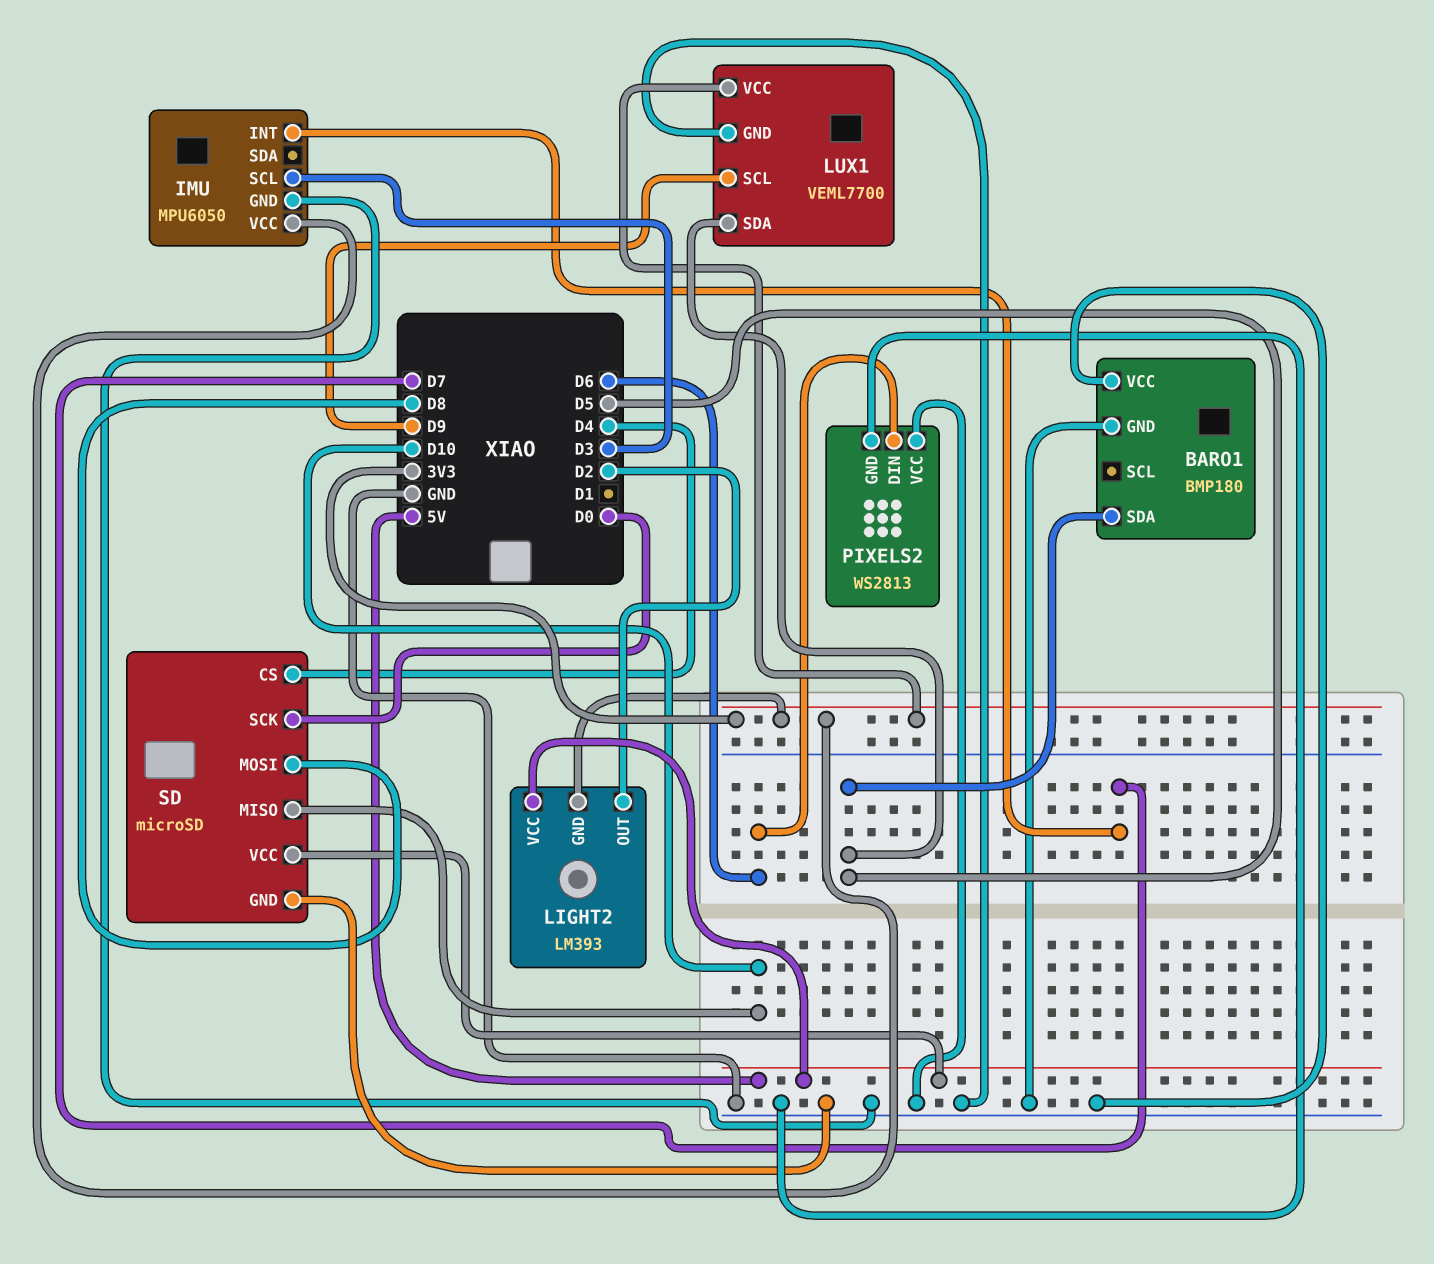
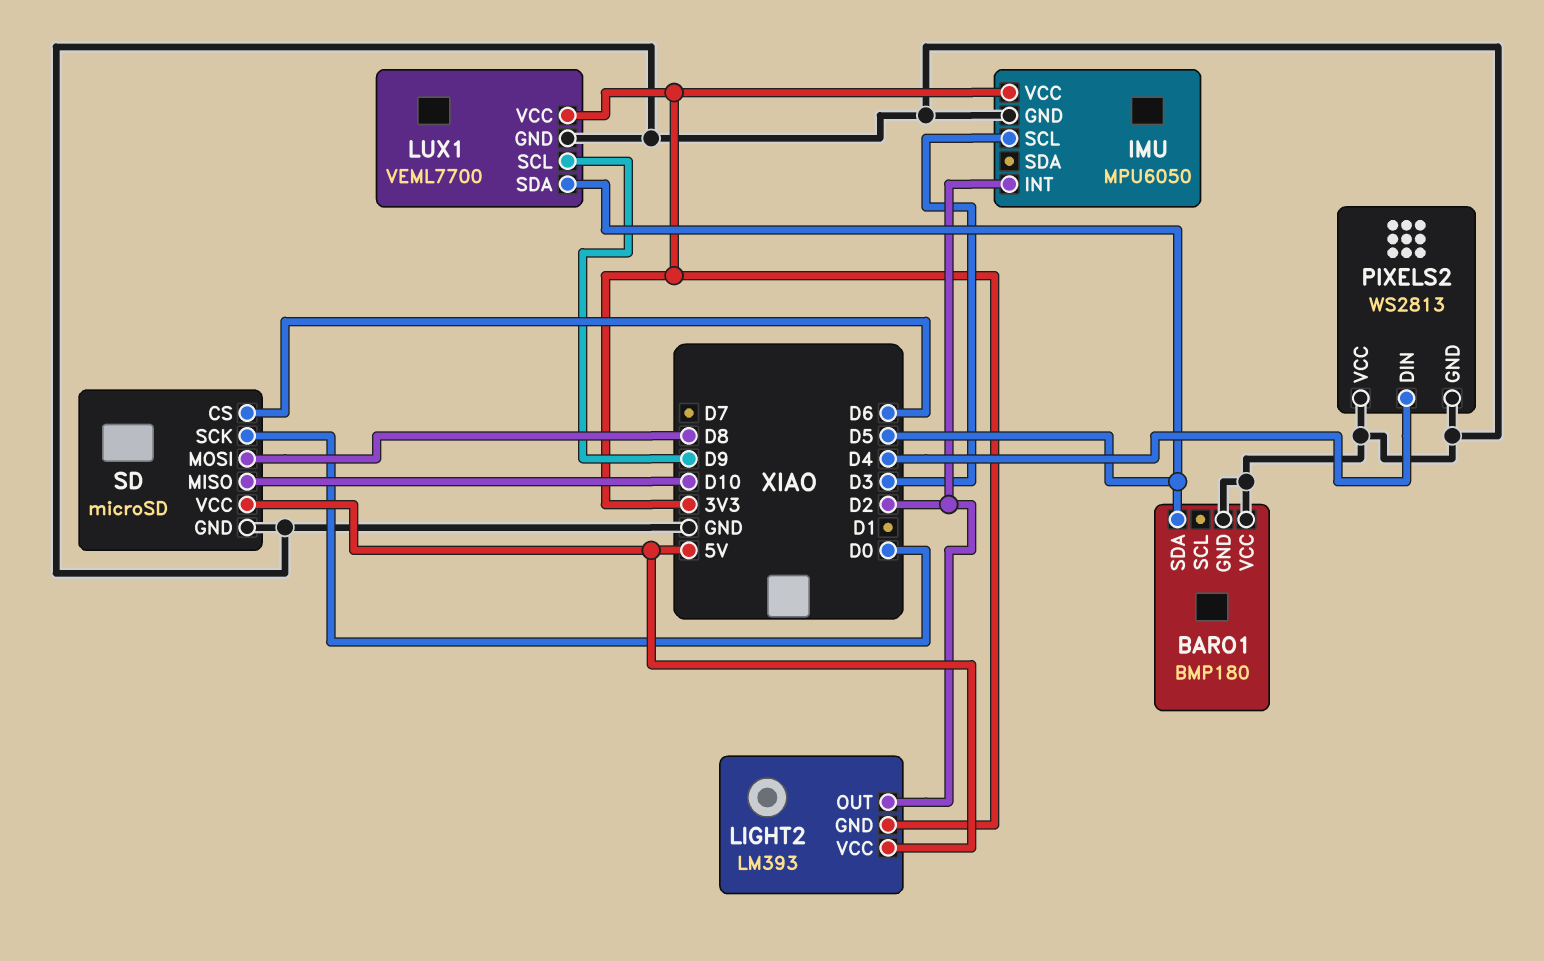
IMU pin INT: D7 -> D2
PIXELS2 pin DIN: D6 -> D4
SD pin CS: D4 -> D6

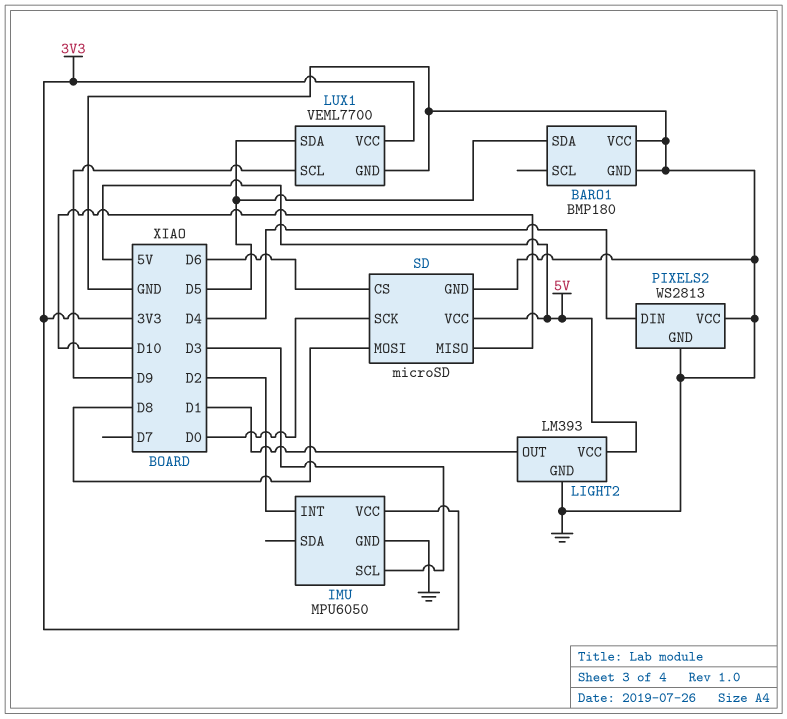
LIGHT2 pin GND: 3V3 -> GND
LIGHT2 pin OUT: D2 -> D1

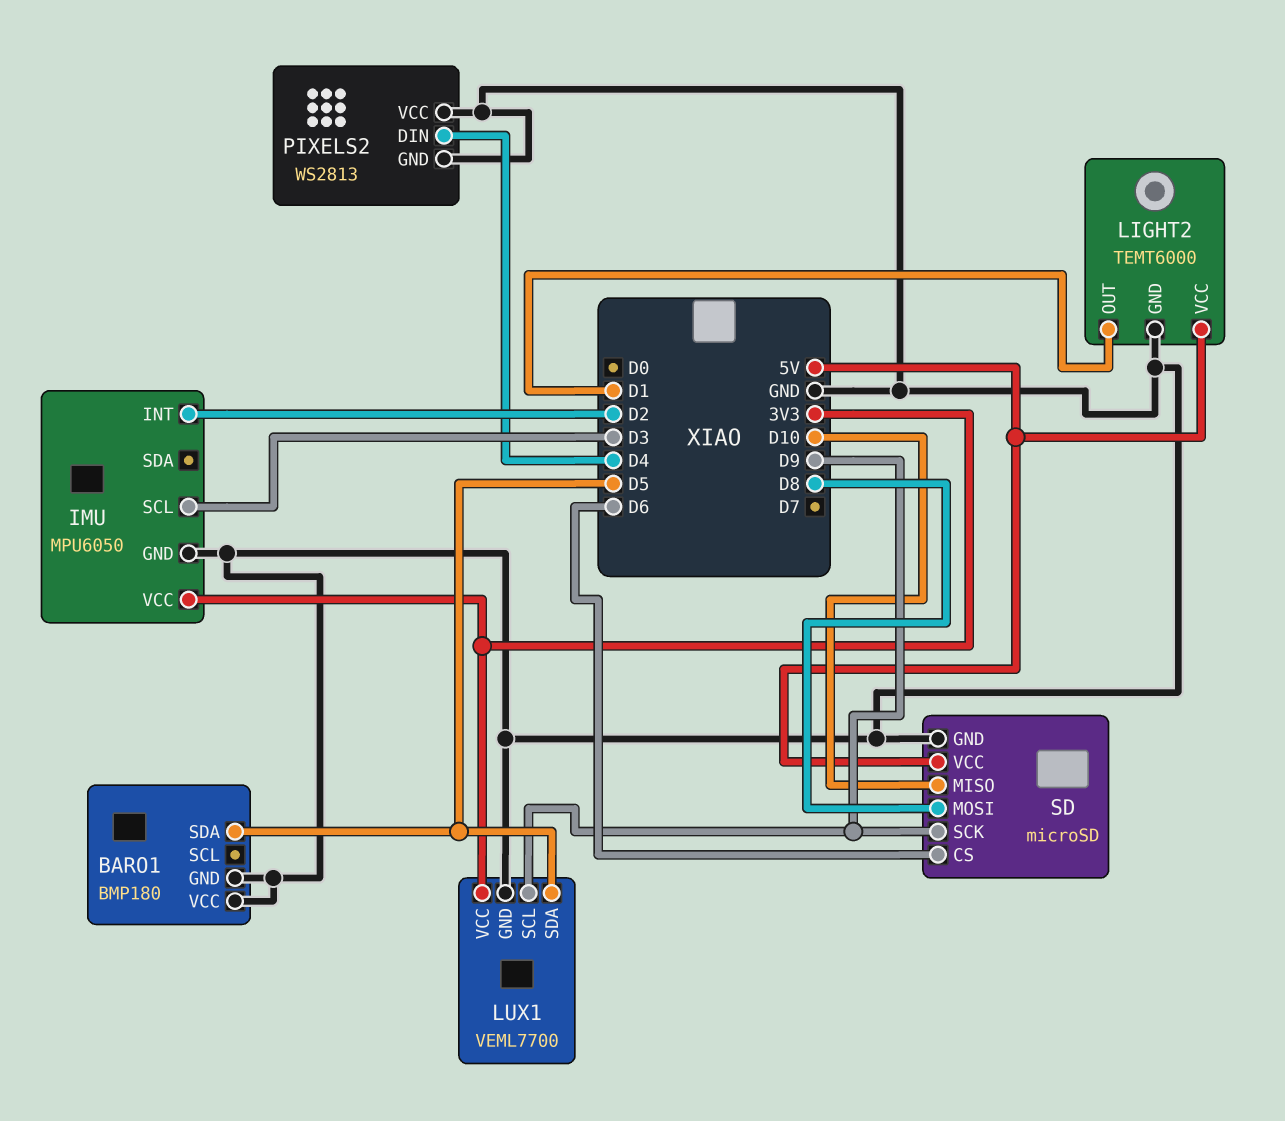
LIGHT2: LM393 -> TEMT6000
SD pin SCK: D0 -> D9

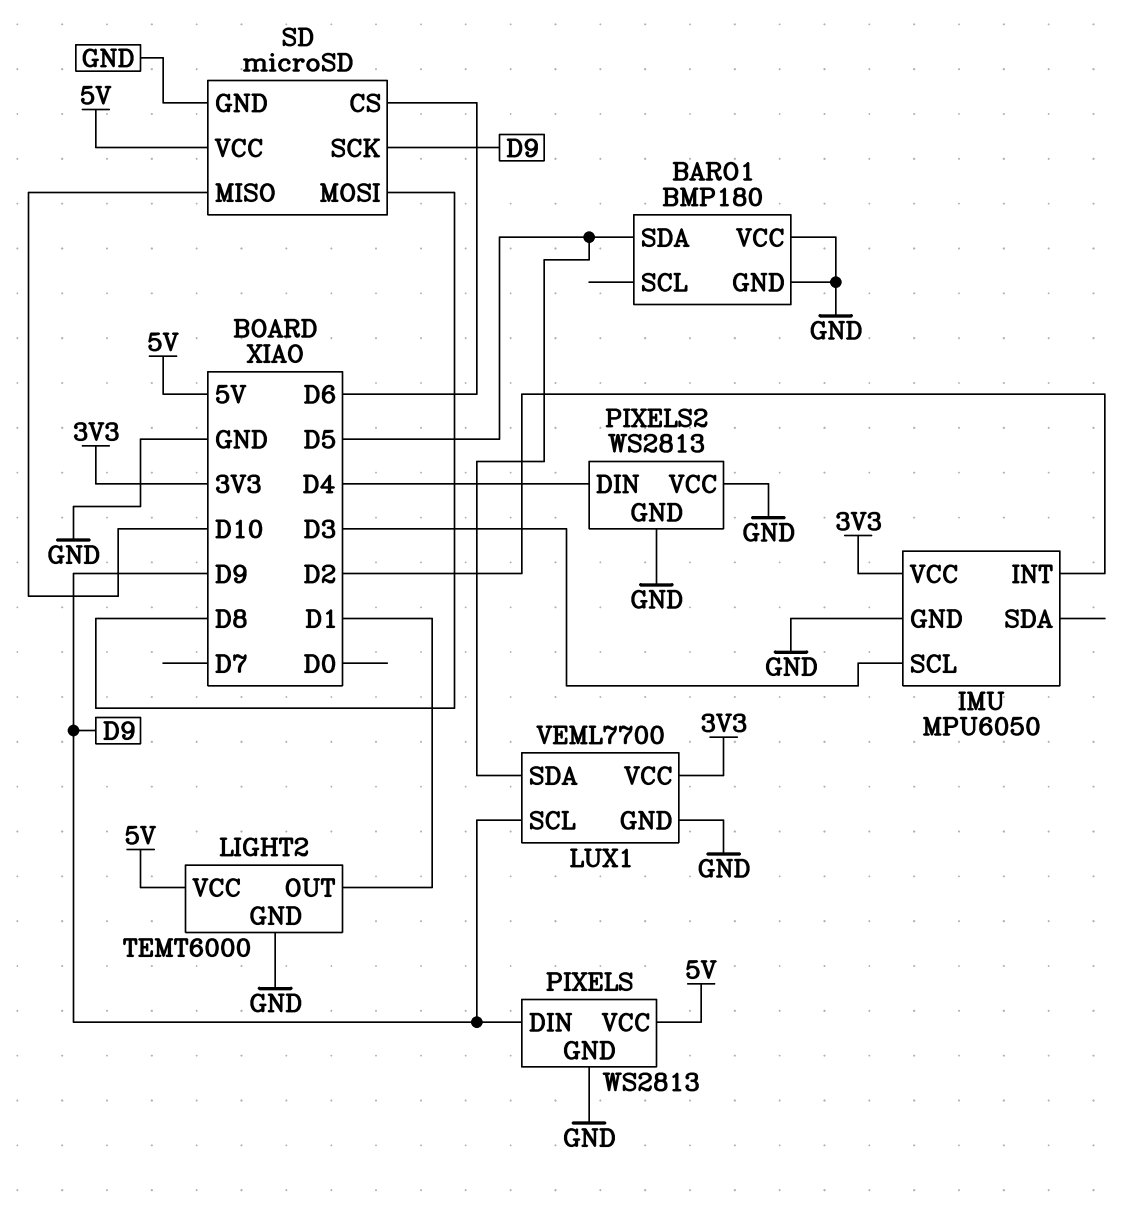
PIXELS: none -> WS2813
PIXELS pin DIN: none -> D9
PIXELS pin GND: none -> GND
PIXELS pin VCC: none -> 5V

